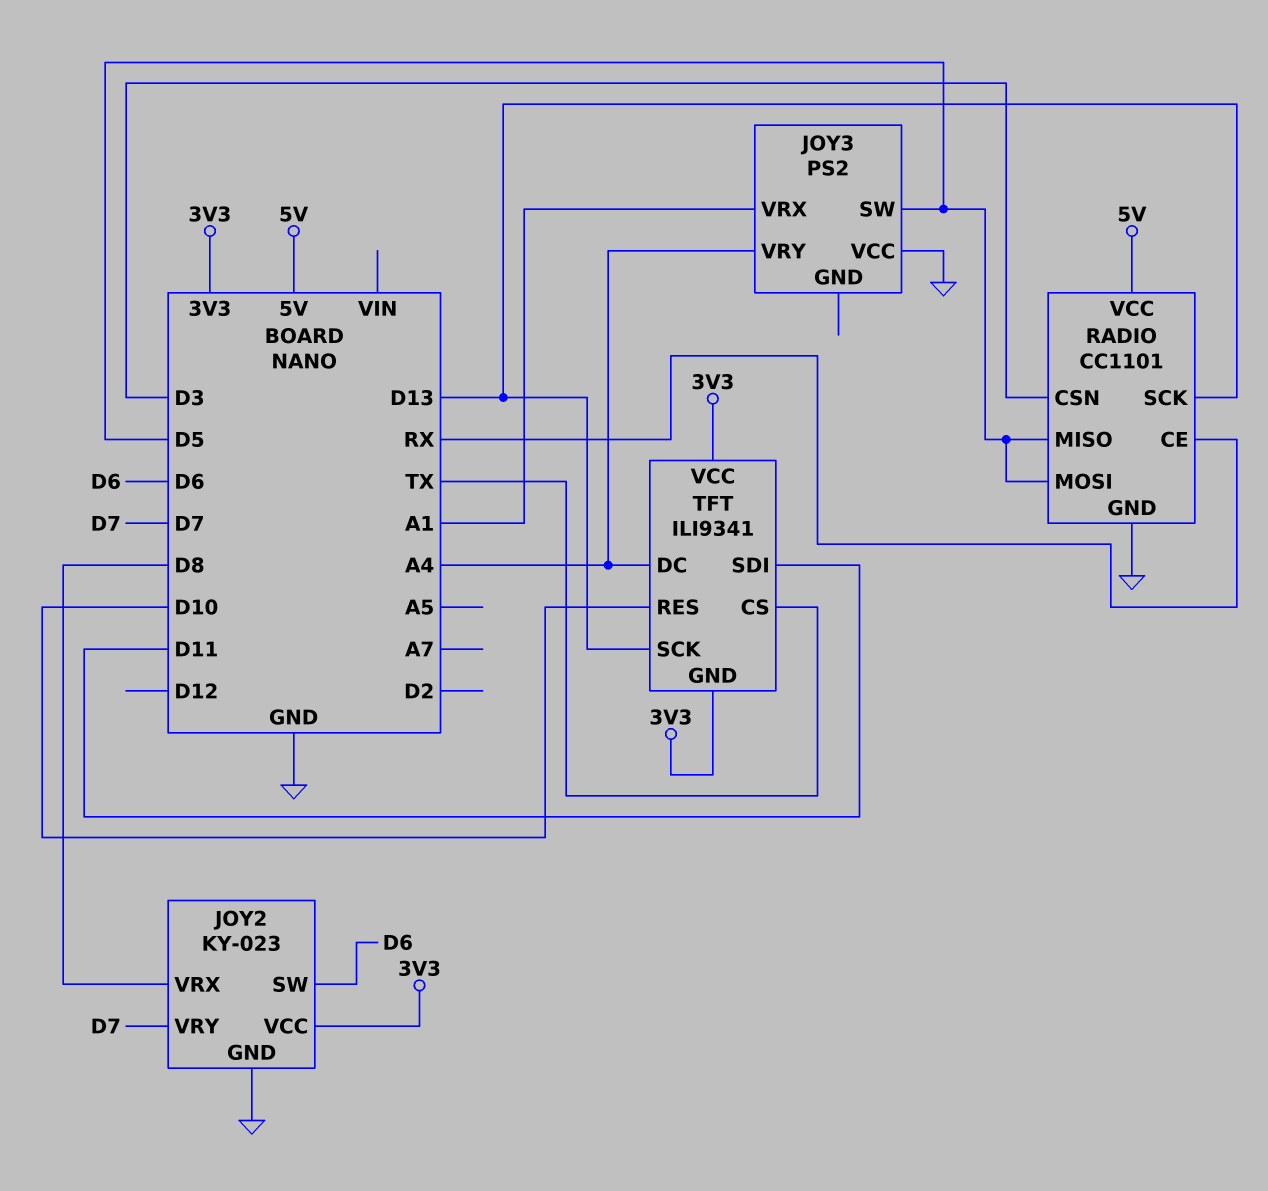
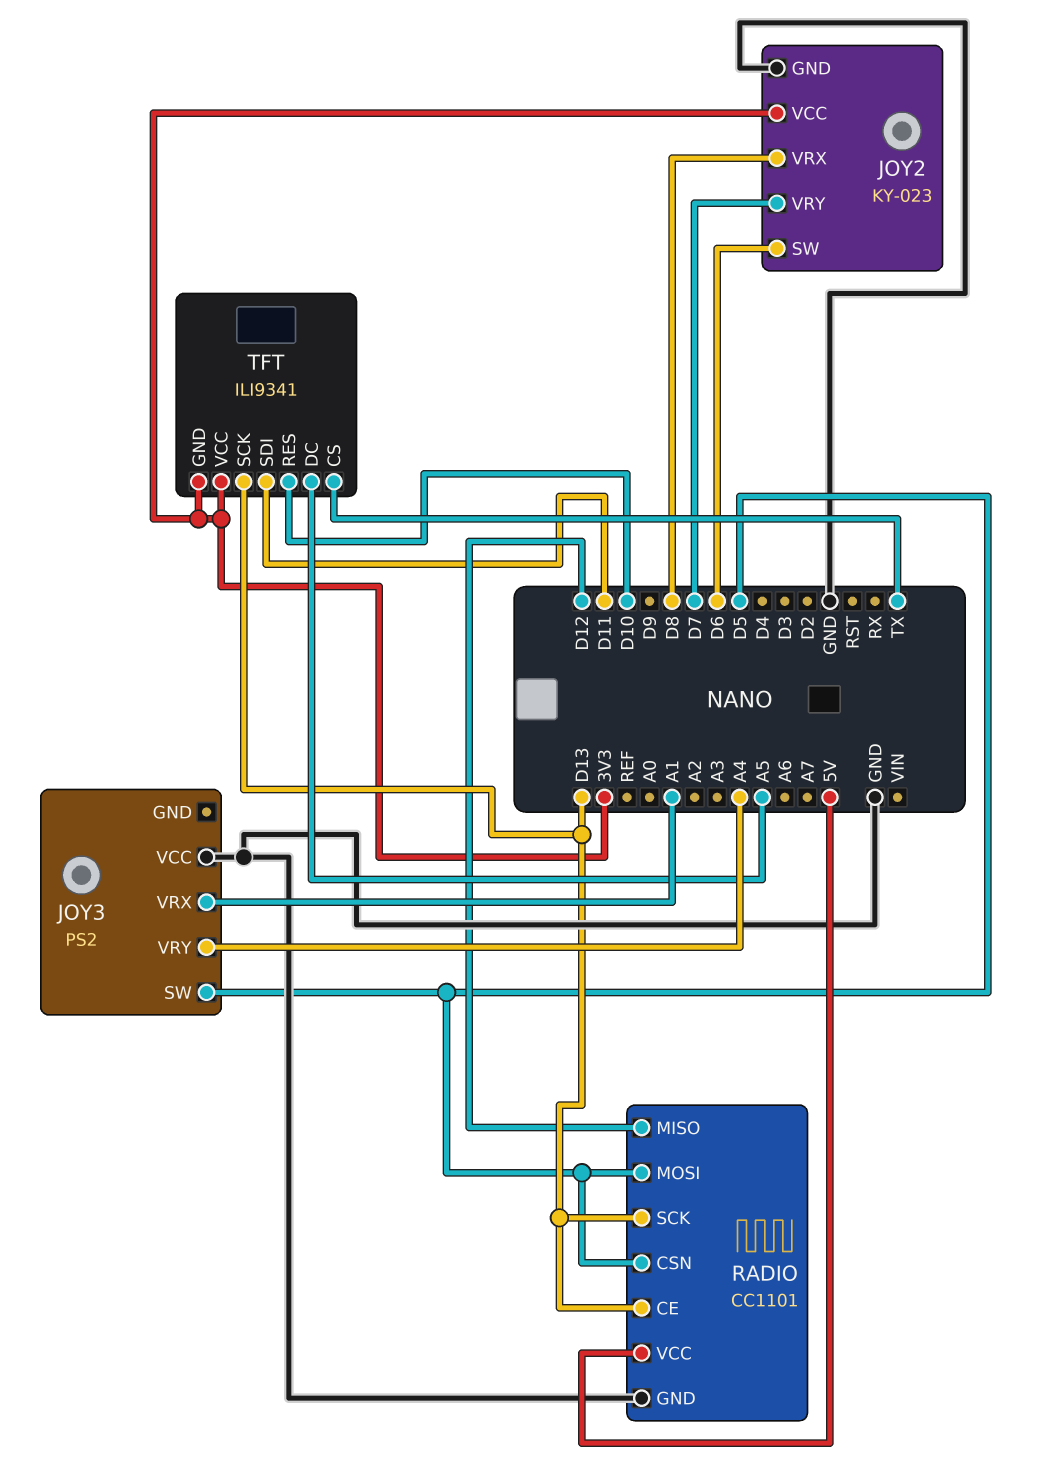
RADIO pin CE: RX -> D13
RADIO pin CSN: D3 -> D5
RADIO pin MISO: D5 -> D12
TFT pin DC: A4 -> A5

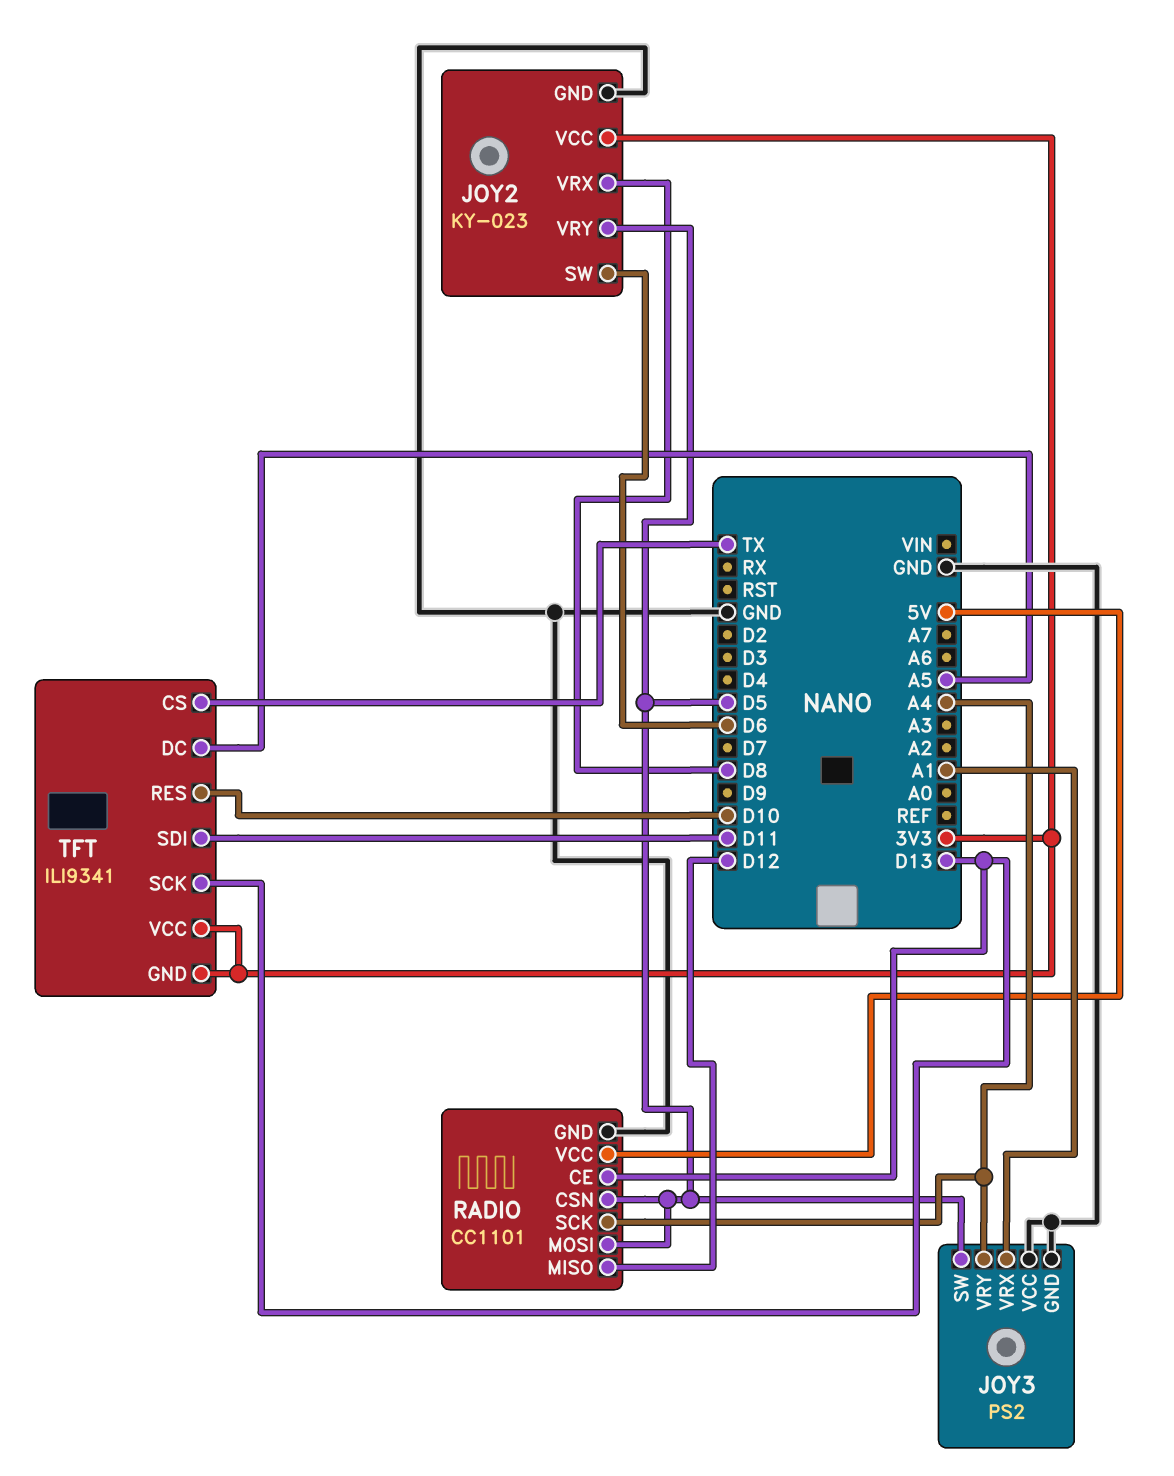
JOY2 pin VRY: D7 -> D5
JOY3 pin GND: none -> GND
RADIO pin SCK: D13 -> A4

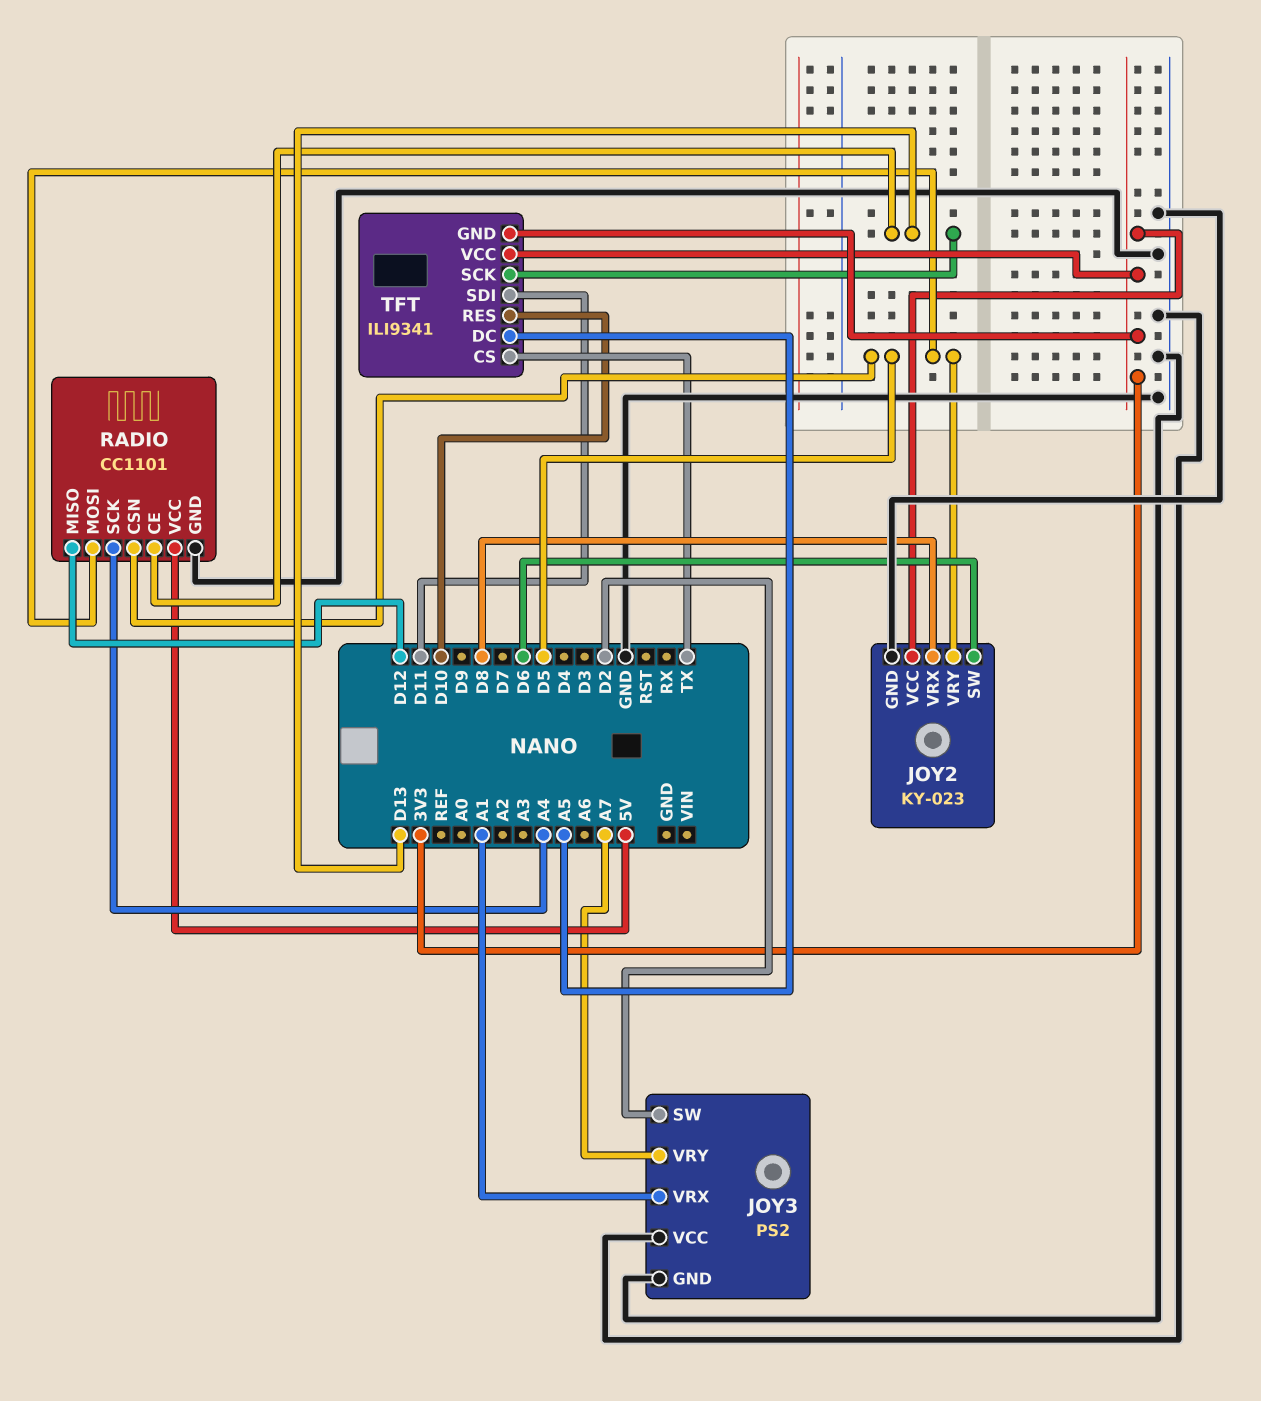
JOY3 pin SW: D5 -> D2
JOY3 pin VRY: A4 -> A7

